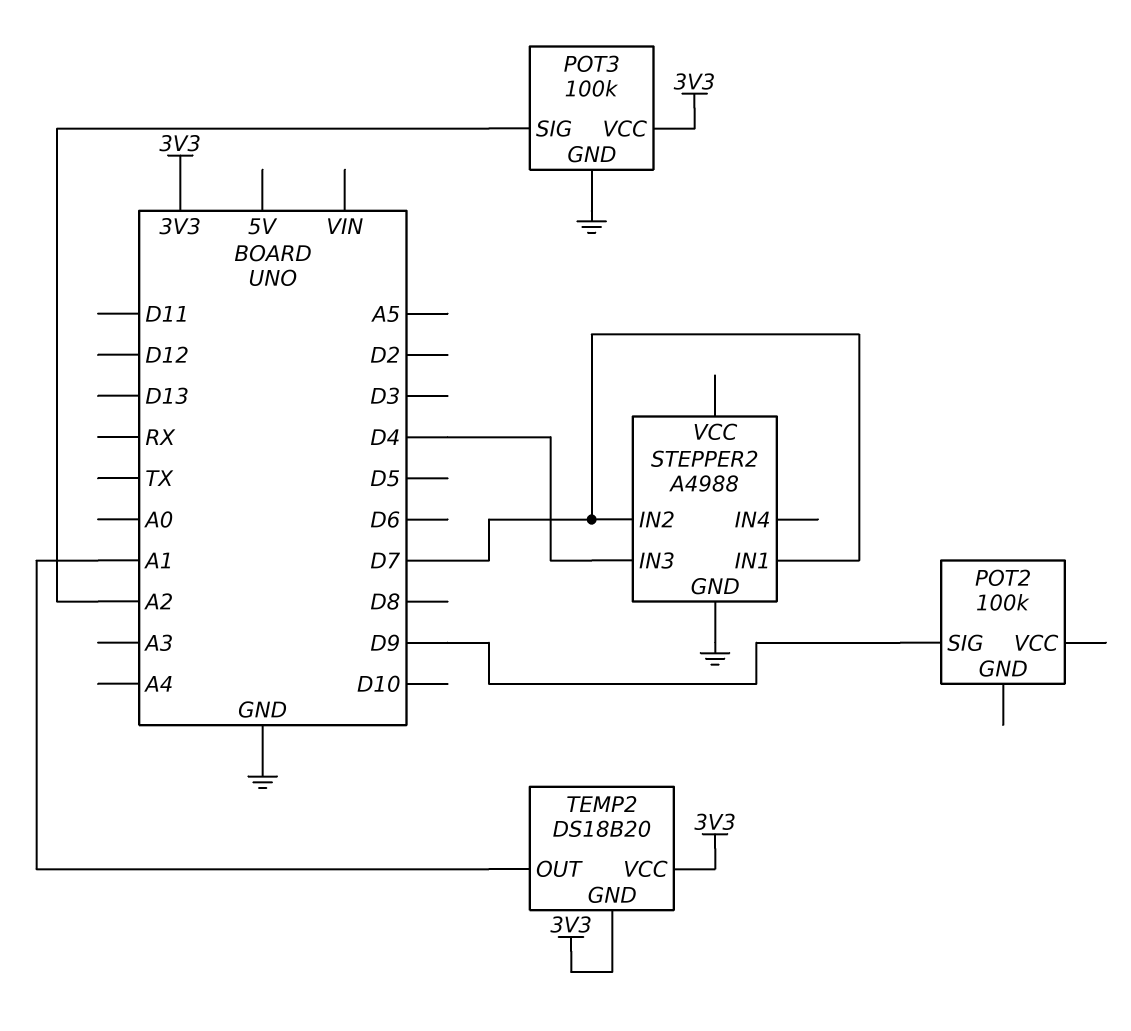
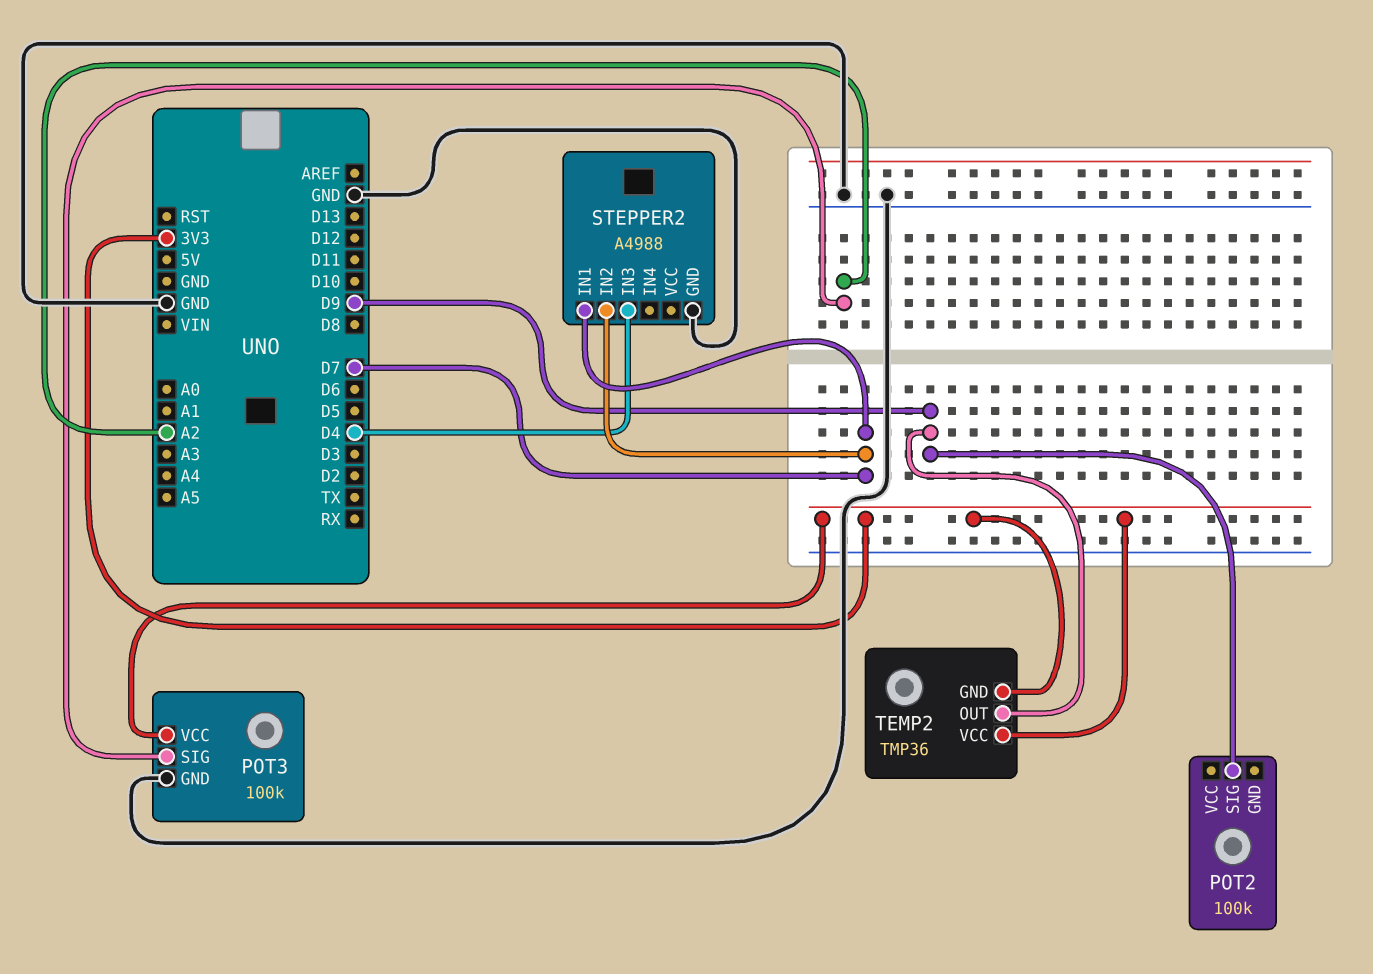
TEMP2: DS18B20 -> TMP36
TEMP2 pin OUT: A1 -> D9

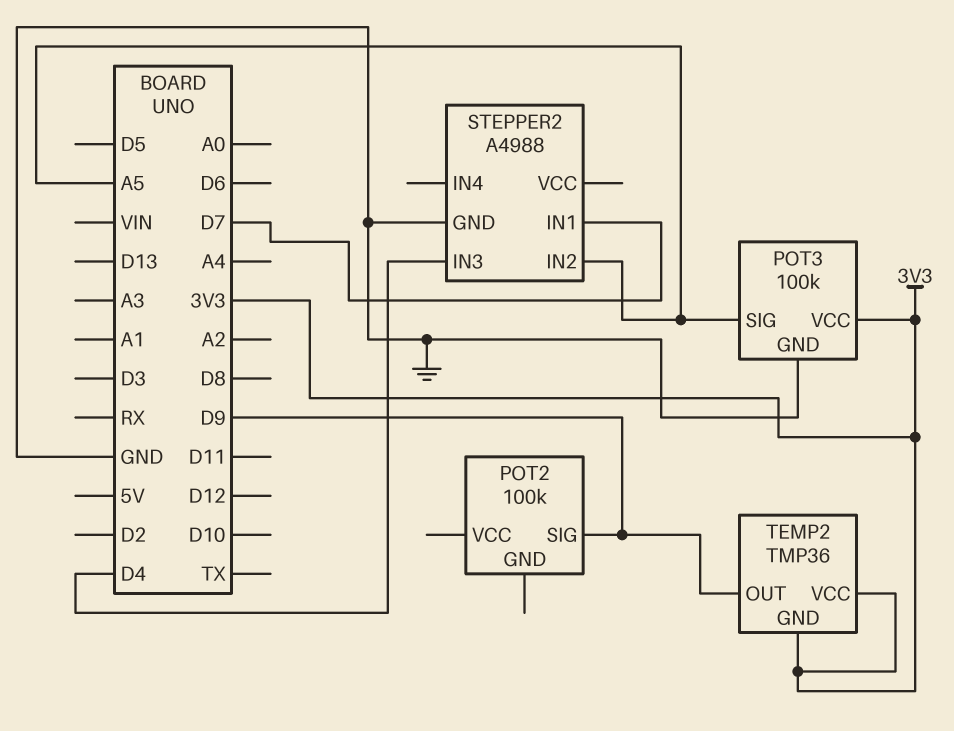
POT3 pin SIG: A2 -> A5
STEPPER2 pin IN2: D7 -> A5

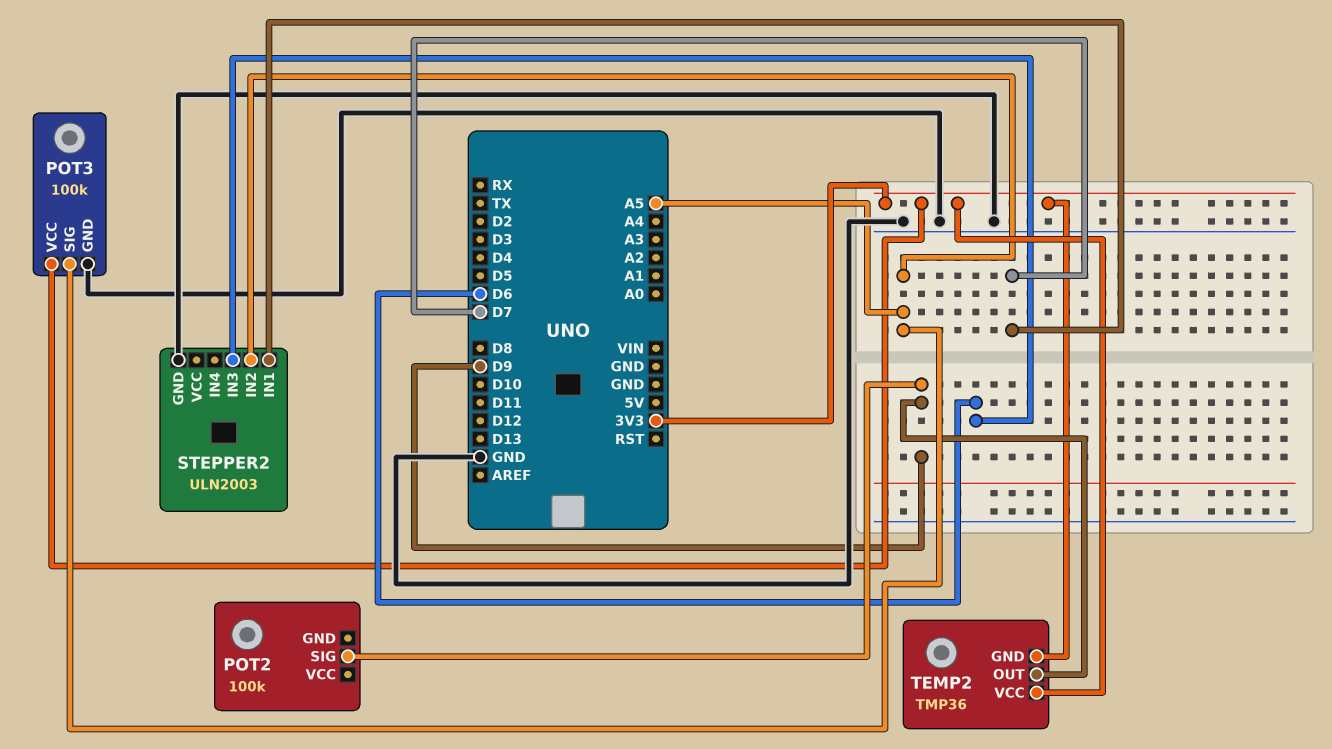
STEPPER2: A4988 -> ULN2003
STEPPER2 pin IN3: D4 -> D6

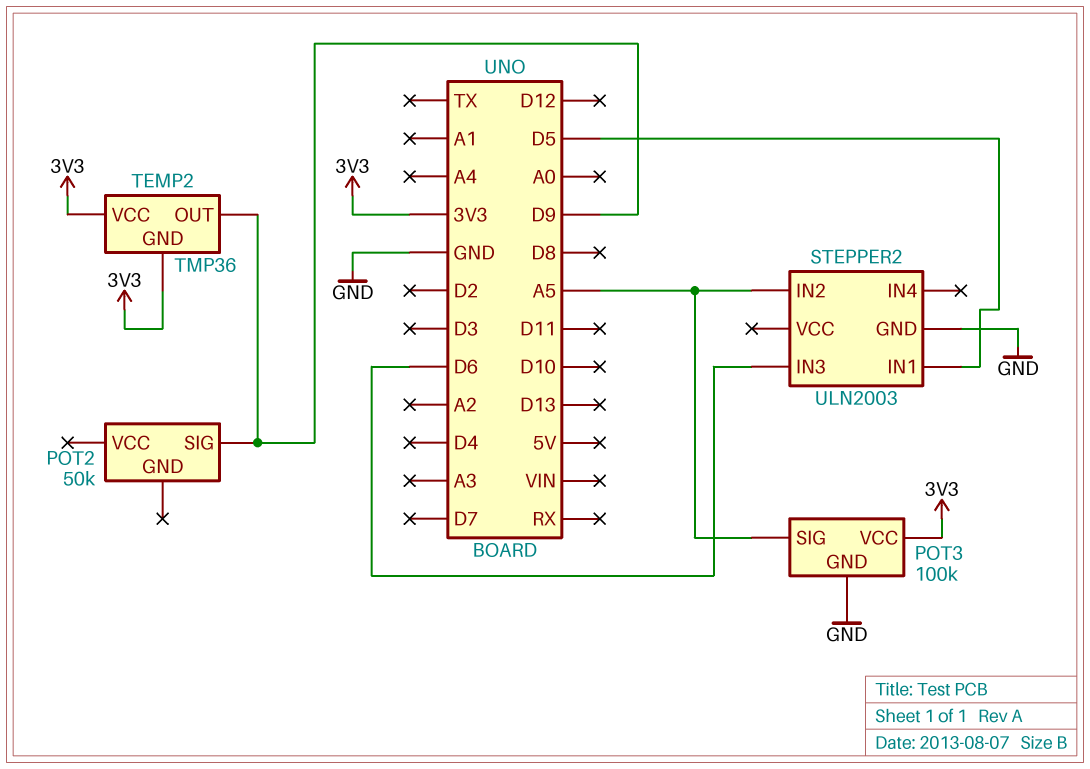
POT2: 100k -> 50k
STEPPER2 pin IN1: D7 -> D5

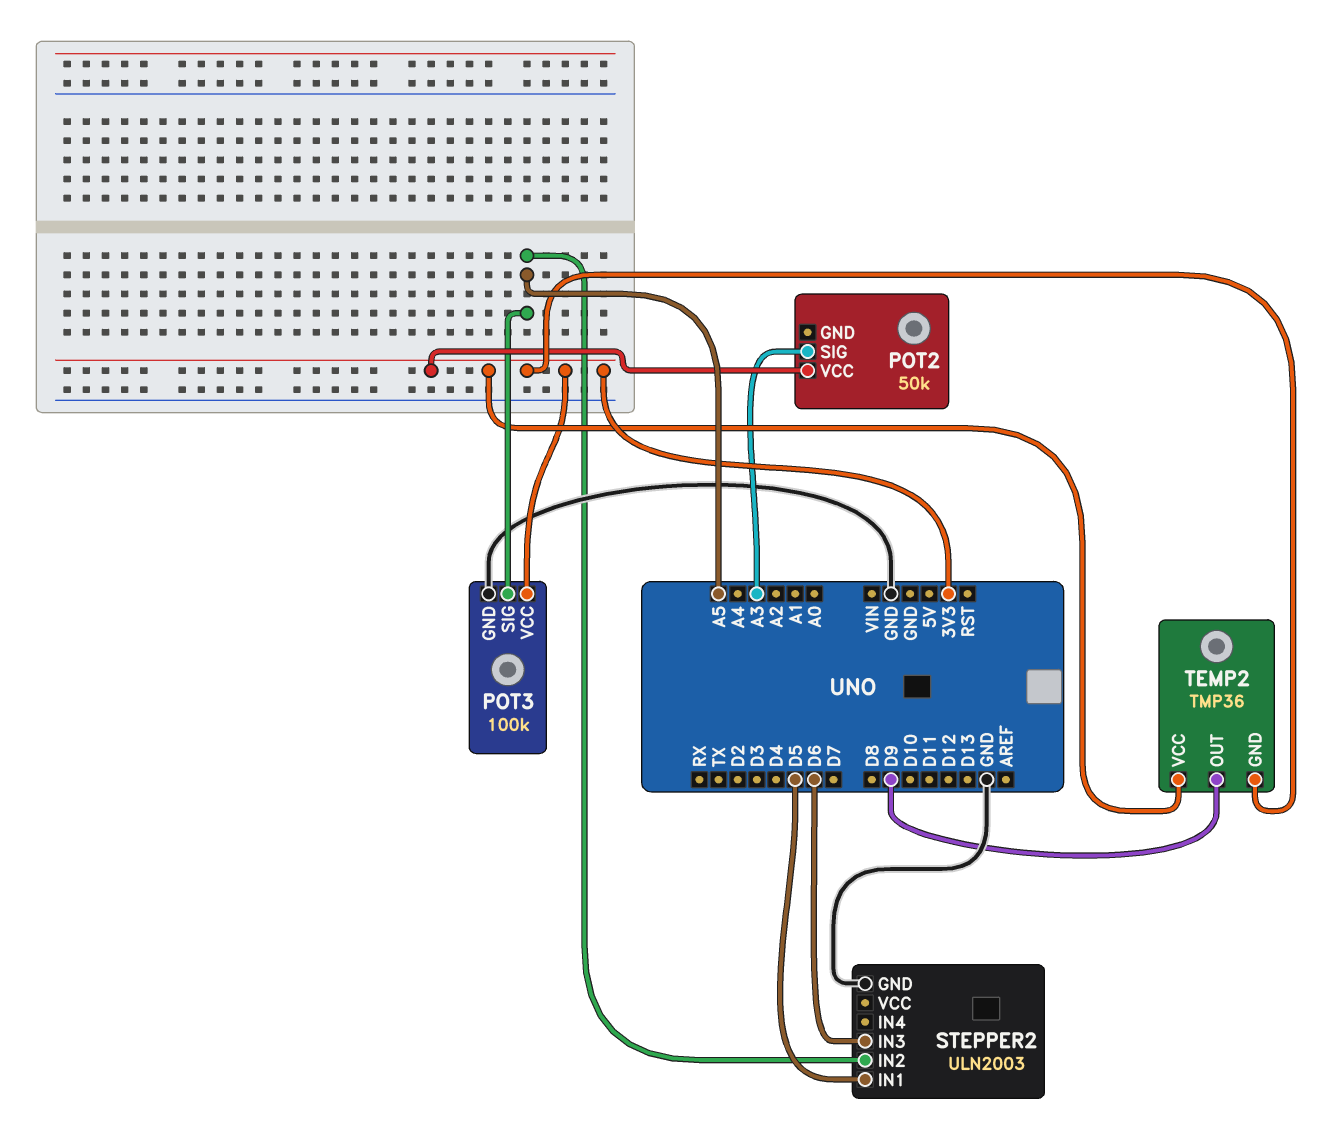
POT2 pin SIG: D9 -> A3
POT2 pin VCC: none -> 3V3

